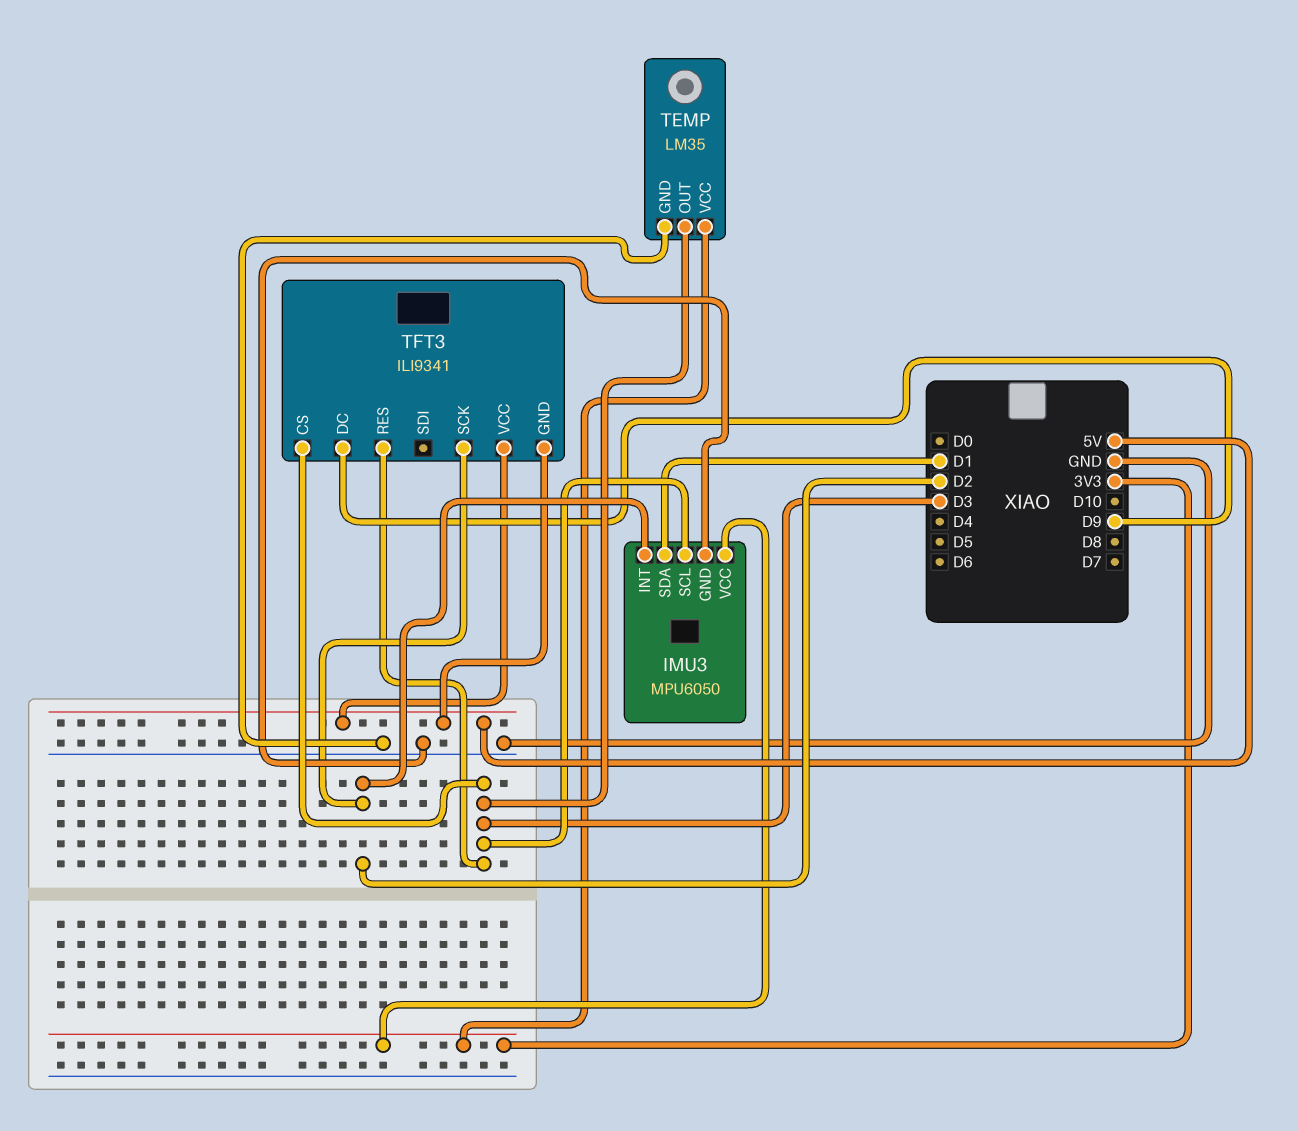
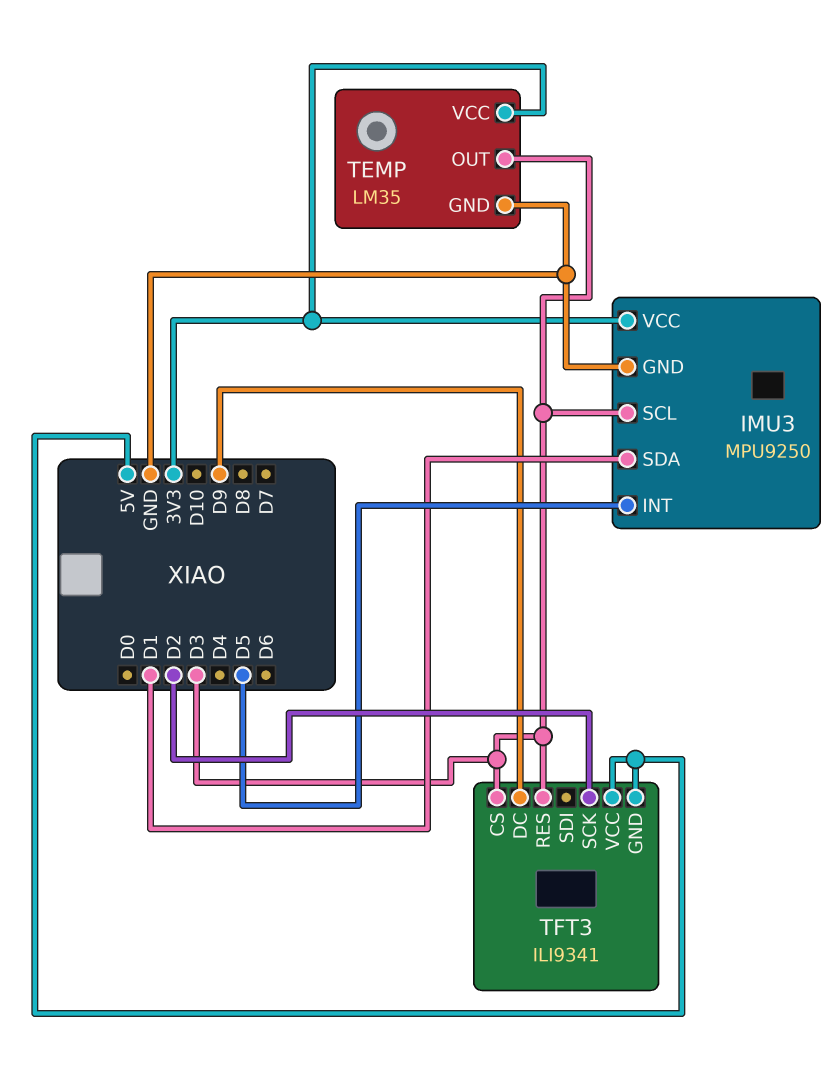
IMU3: MPU6050 -> MPU9250
IMU3 pin INT: D2 -> D5

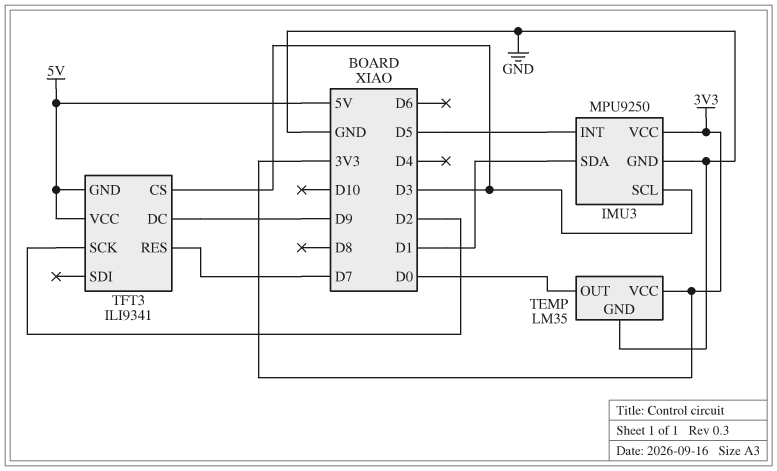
TEMP pin OUT: D3 -> D0
TFT3 pin RES: D3 -> D7

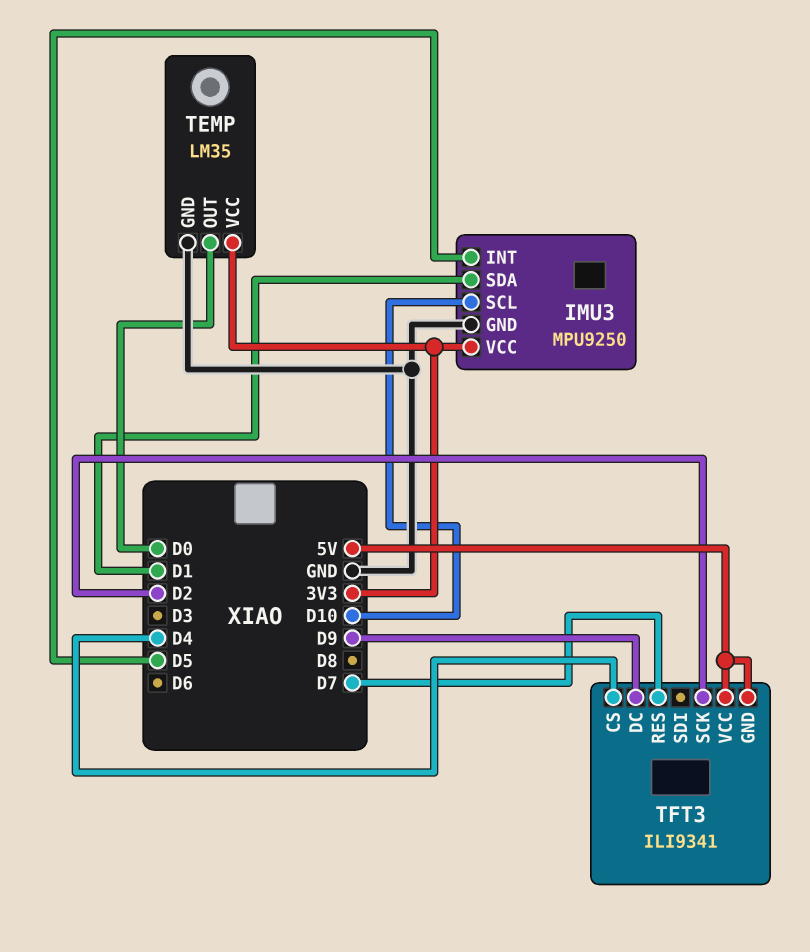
IMU3 pin SCL: D3 -> D10
TFT3 pin CS: D3 -> D4

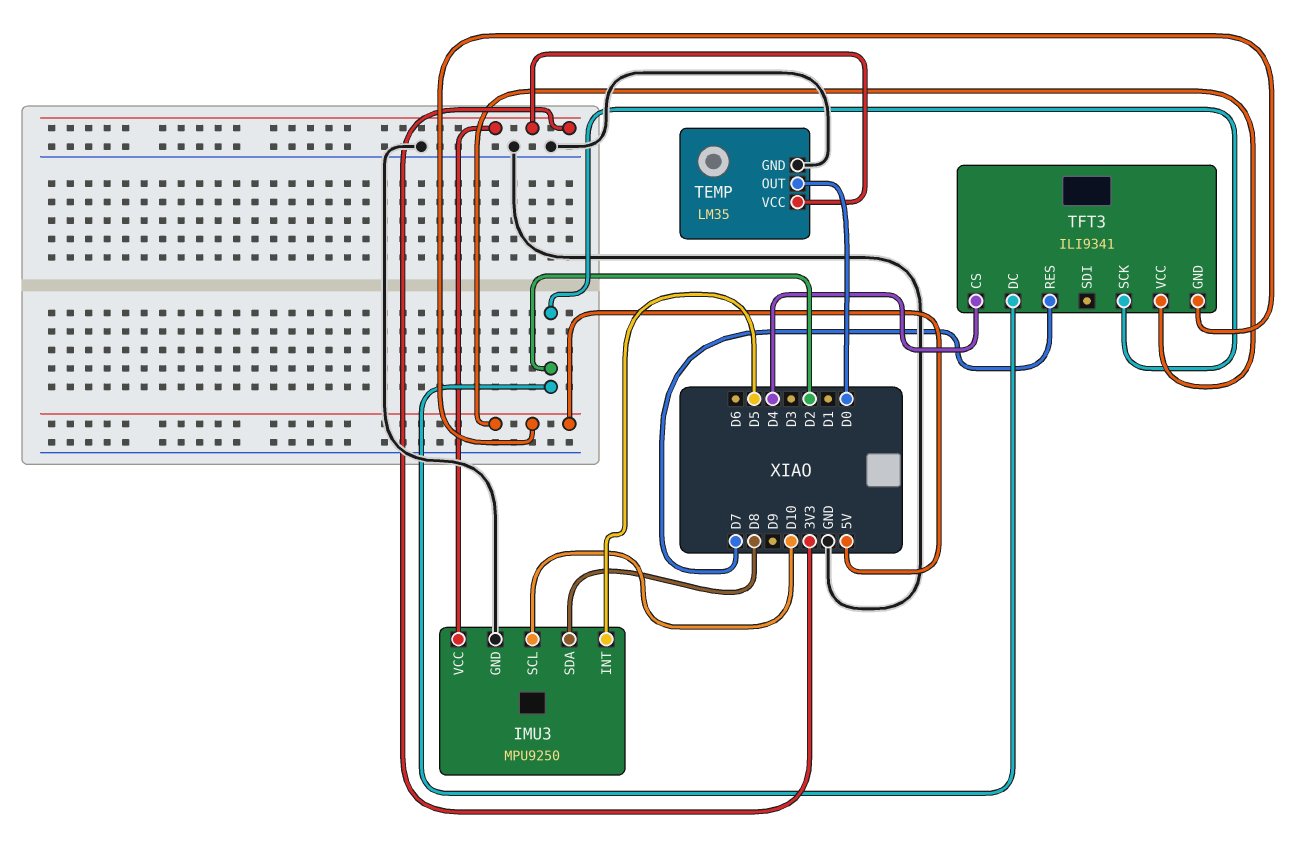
IMU3 pin SDA: D1 -> D8
TFT3 pin DC: D9 -> D2

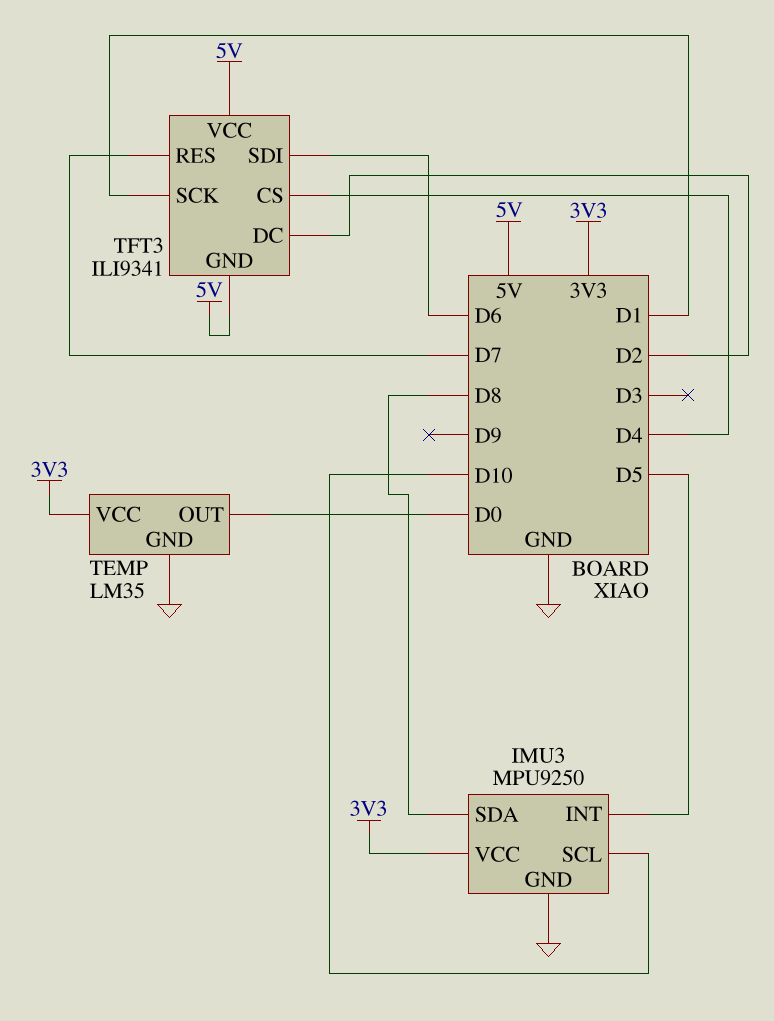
TFT3 pin SCK: D2 -> D1
TFT3 pin SDI: none -> D6

